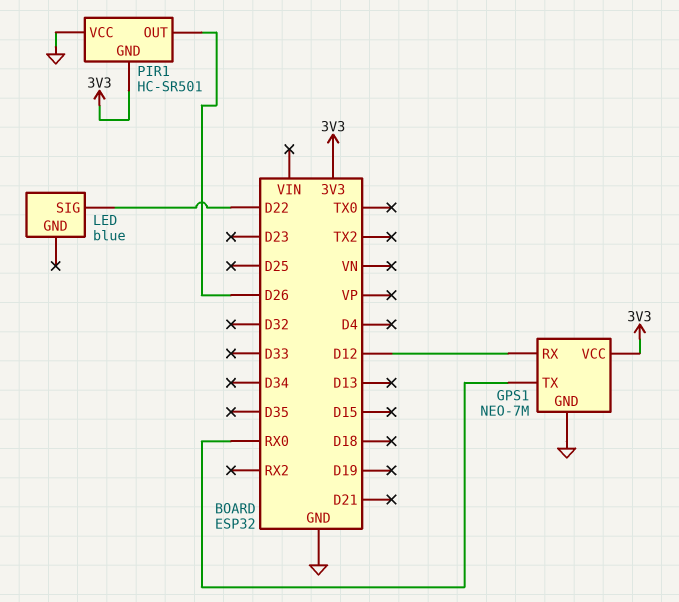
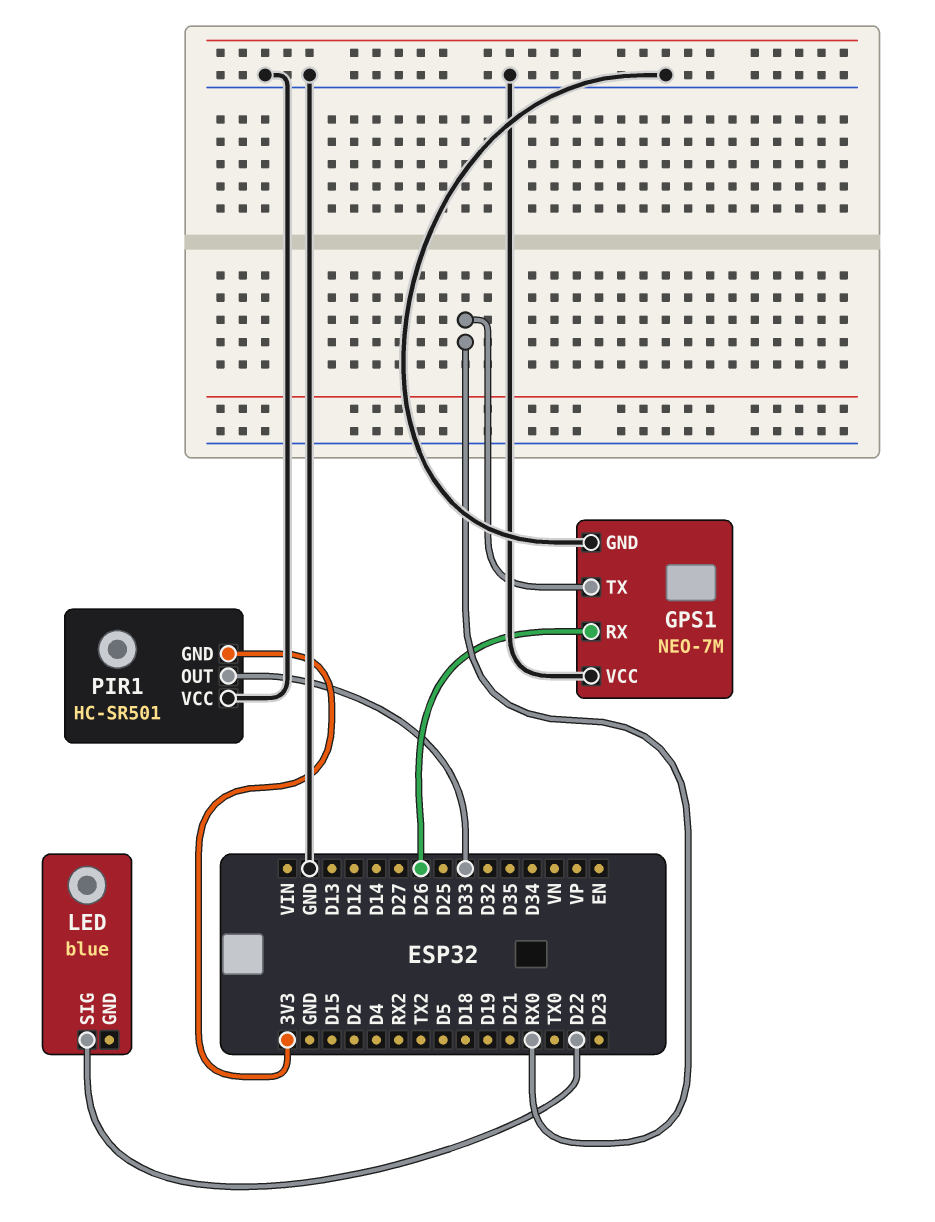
GPS1 pin RX: D12 -> D26
GPS1 pin VCC: 3V3 -> GND
PIR1 pin OUT: D26 -> D33

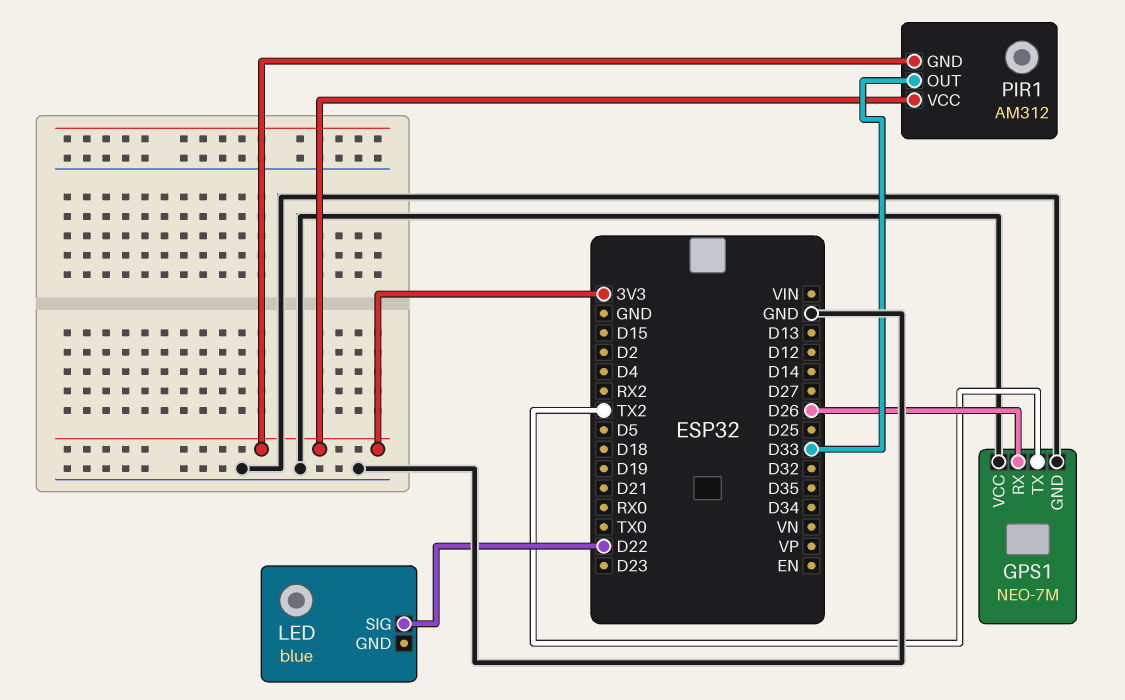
GPS1 pin TX: RX0 -> TX2
PIR1: HC-SR501 -> AM312
PIR1 pin VCC: GND -> 3V3

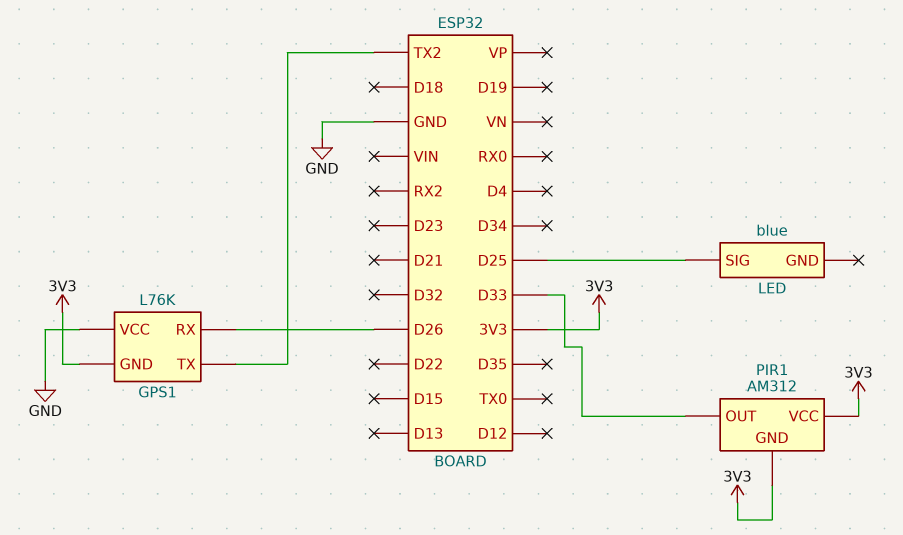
GPS1: NEO-7M -> L76K
GPS1 pin GND: GND -> 3V3
LED pin SIG: D22 -> D25

